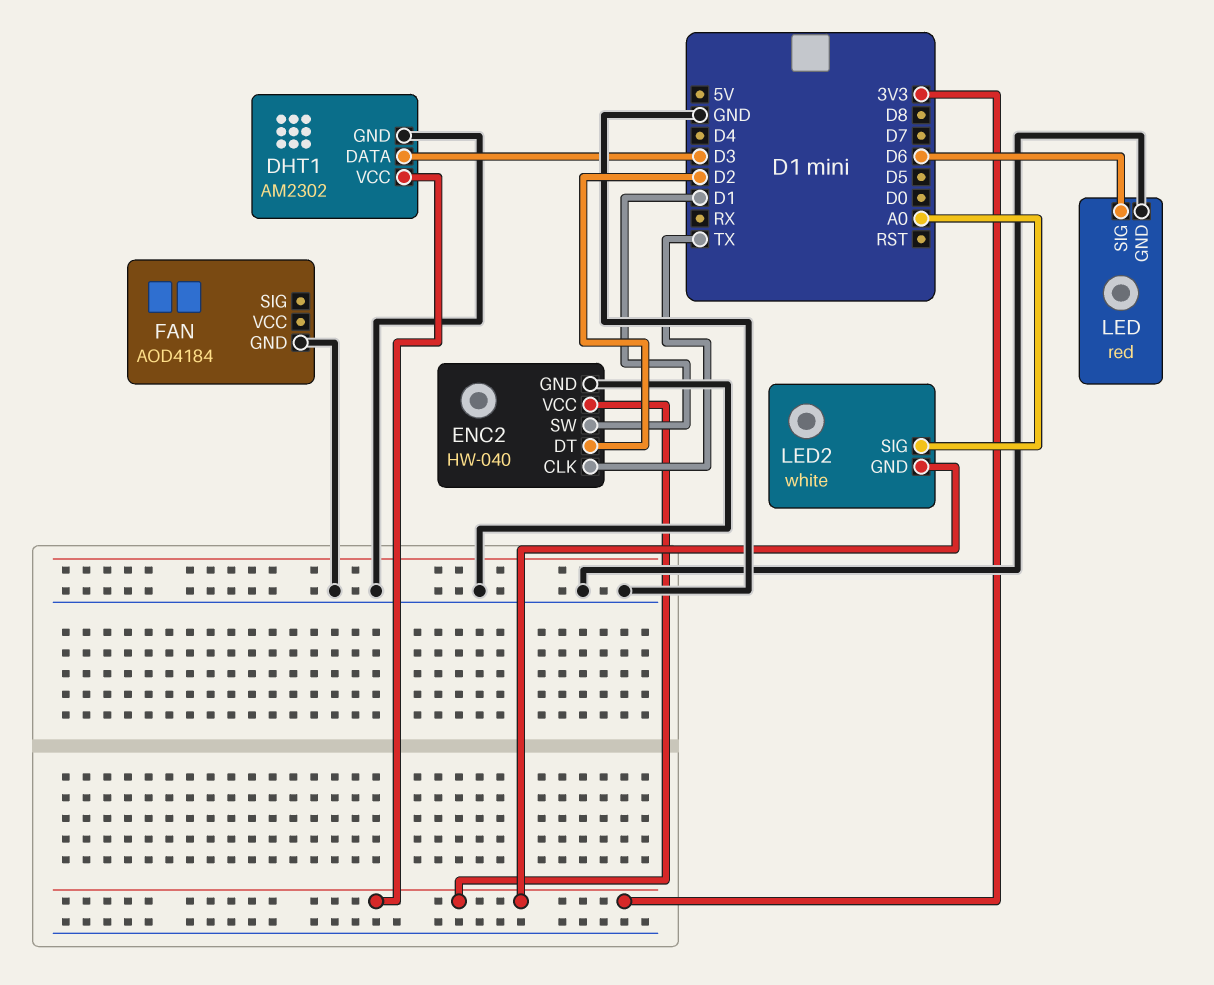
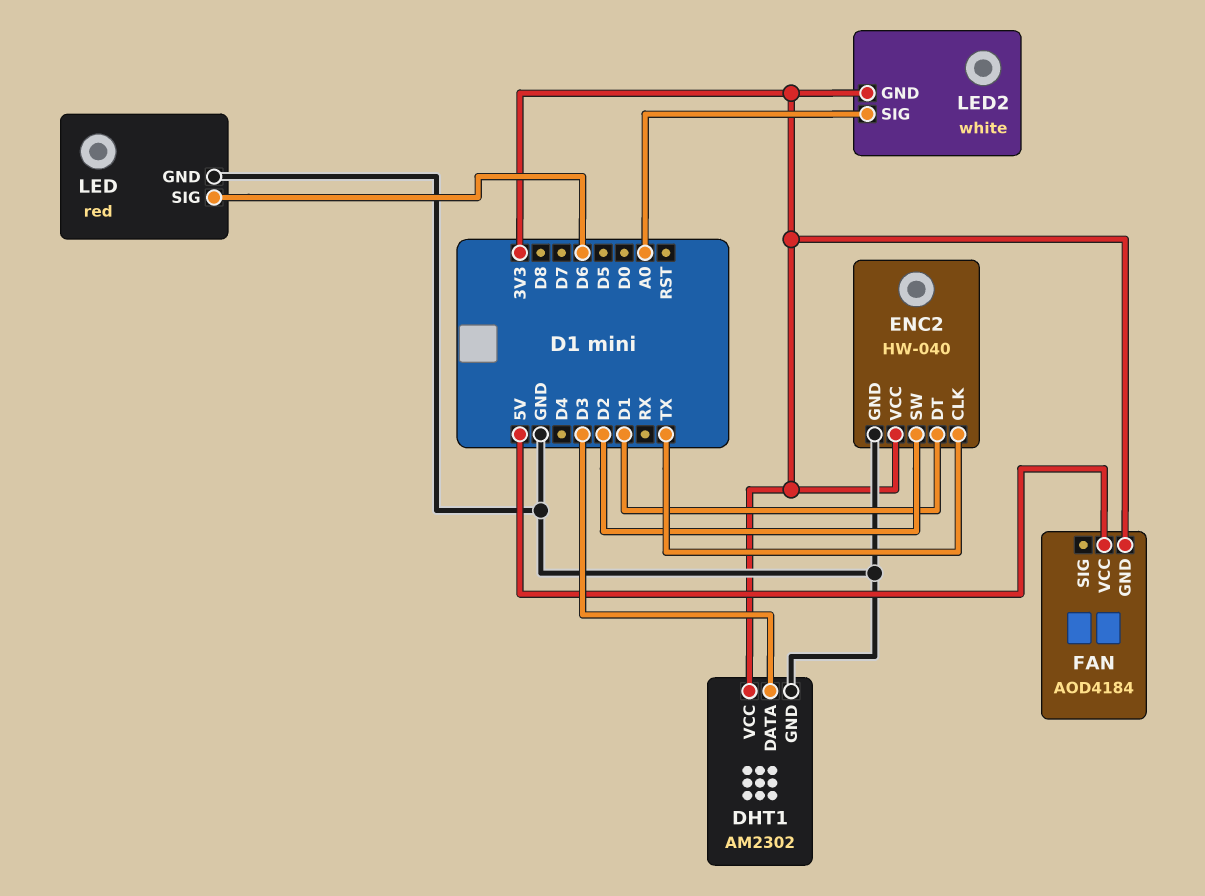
ENC2 pin DT: D2 -> D1
ENC2 pin SW: D1 -> D2
FAN pin GND: GND -> 3V3
FAN pin VCC: none -> 5V

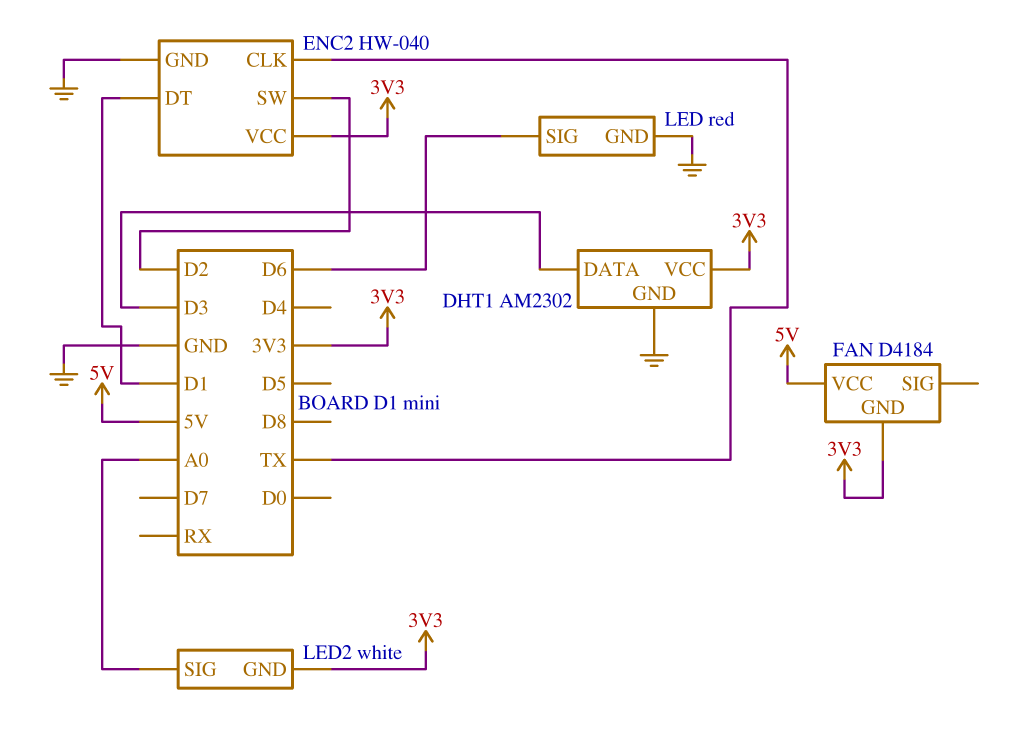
FAN: AOD4184 -> D4184

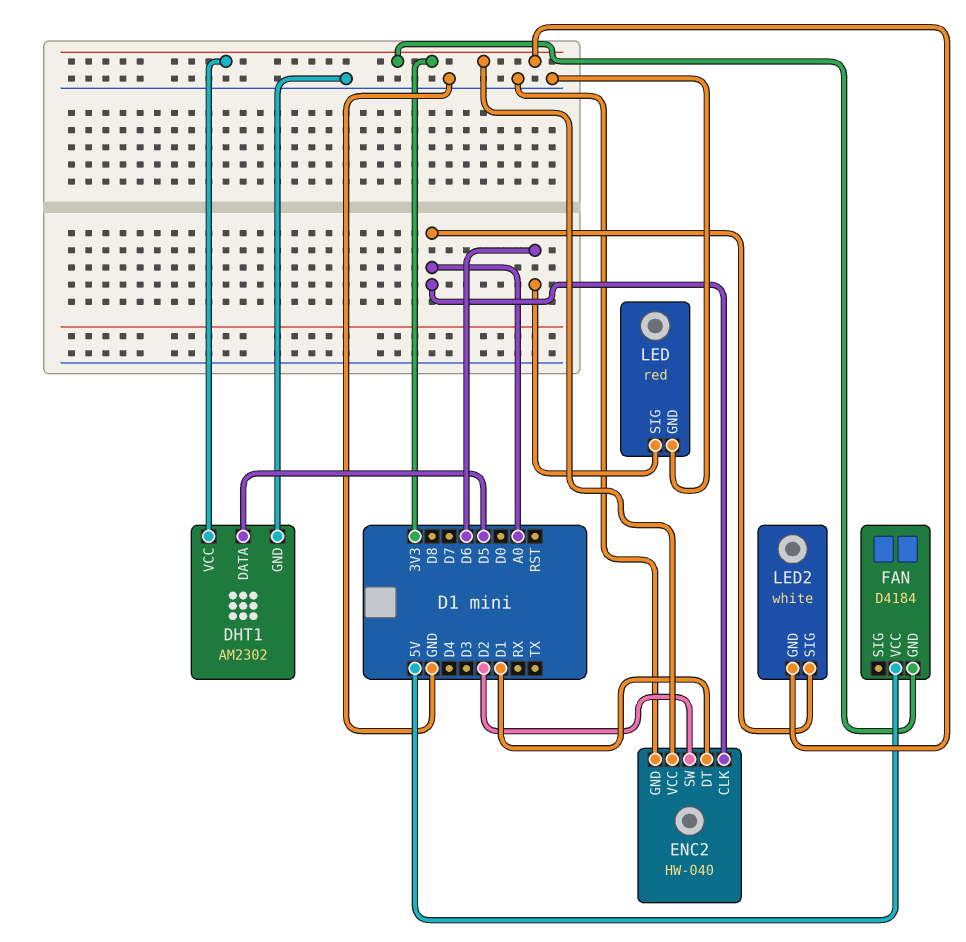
DHT1 pin DATA: D3 -> D5
ENC2 pin CLK: TX -> A0

